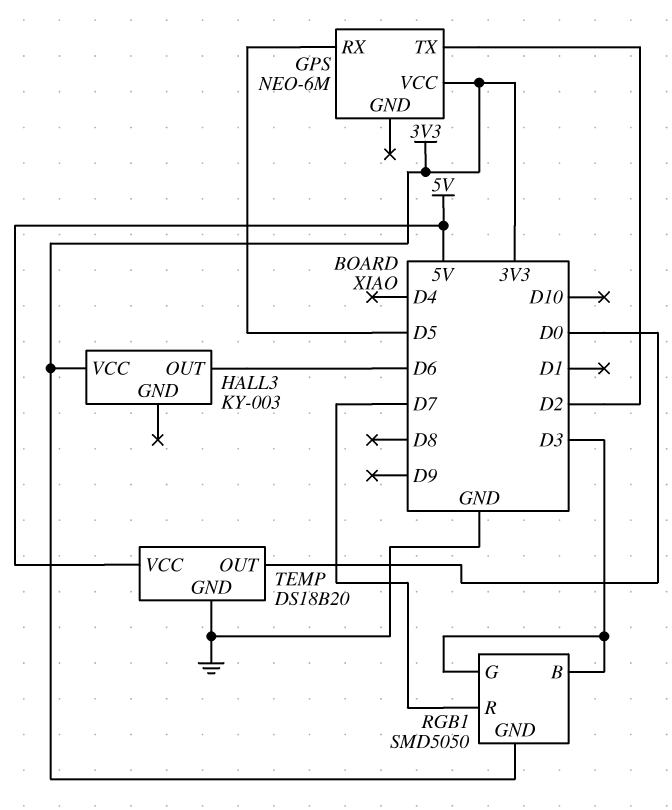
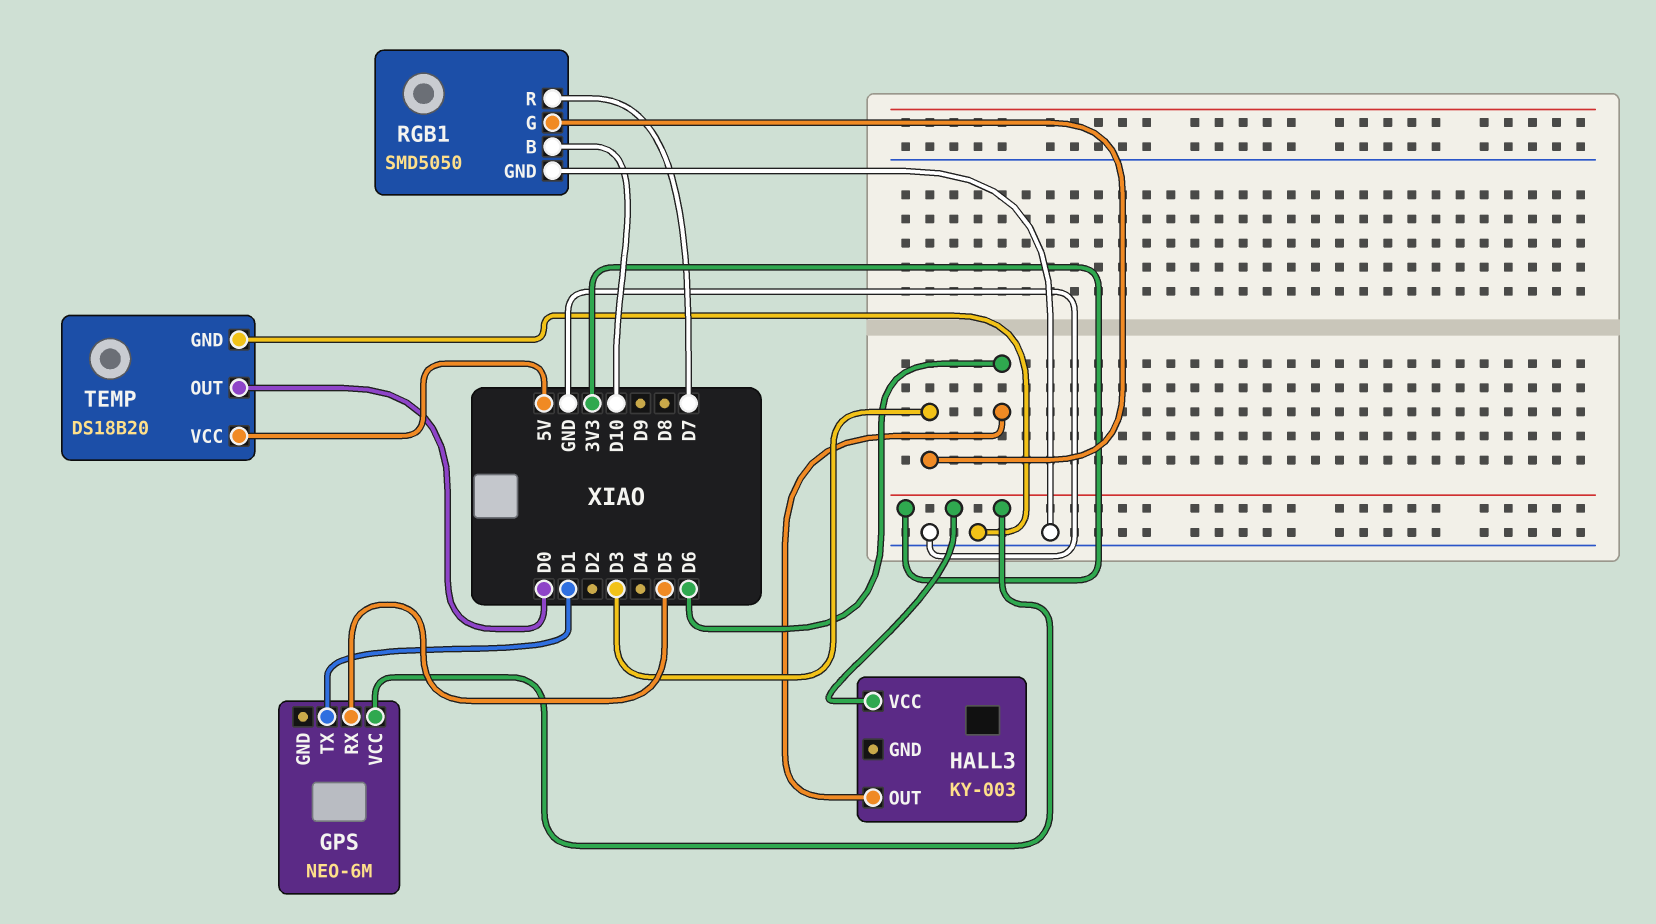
GPS pin TX: D2 -> D1
RGB1 pin B: D3 -> D10
RGB1 pin GND: 3V3 -> GND

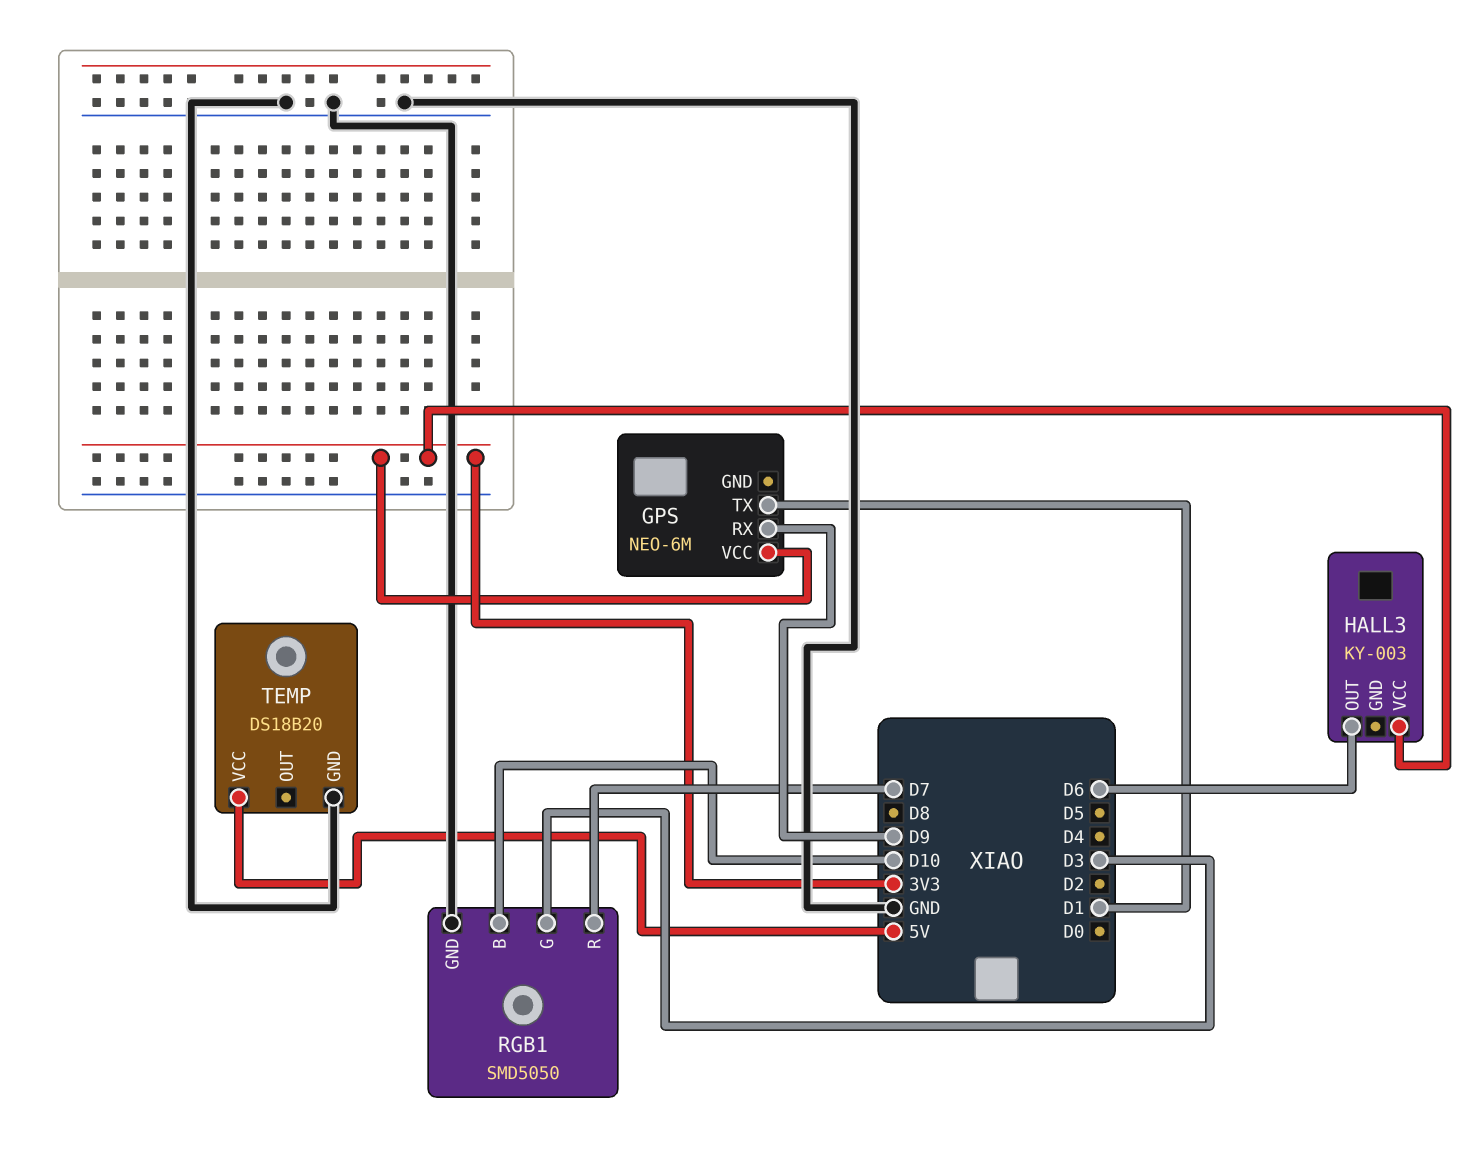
GPS pin RX: D5 -> D9
TEMP pin OUT: D0 -> none

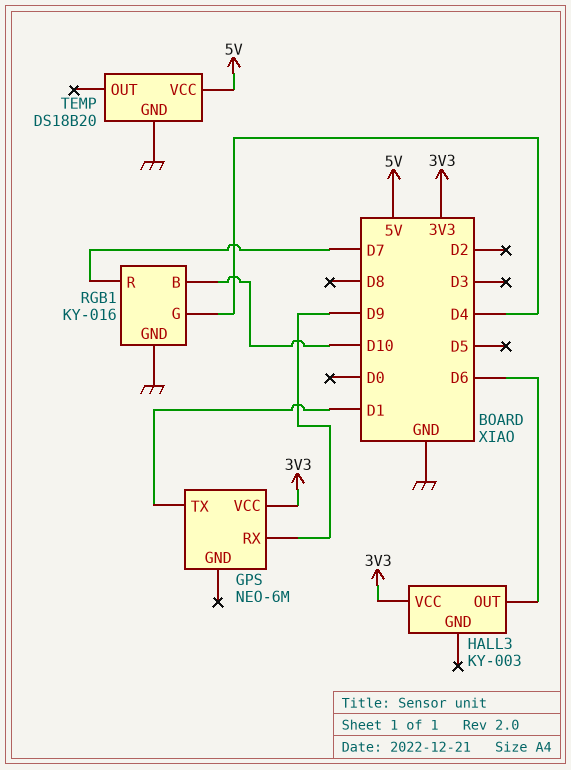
RGB1: SMD5050 -> KY-016
RGB1 pin G: D3 -> D4

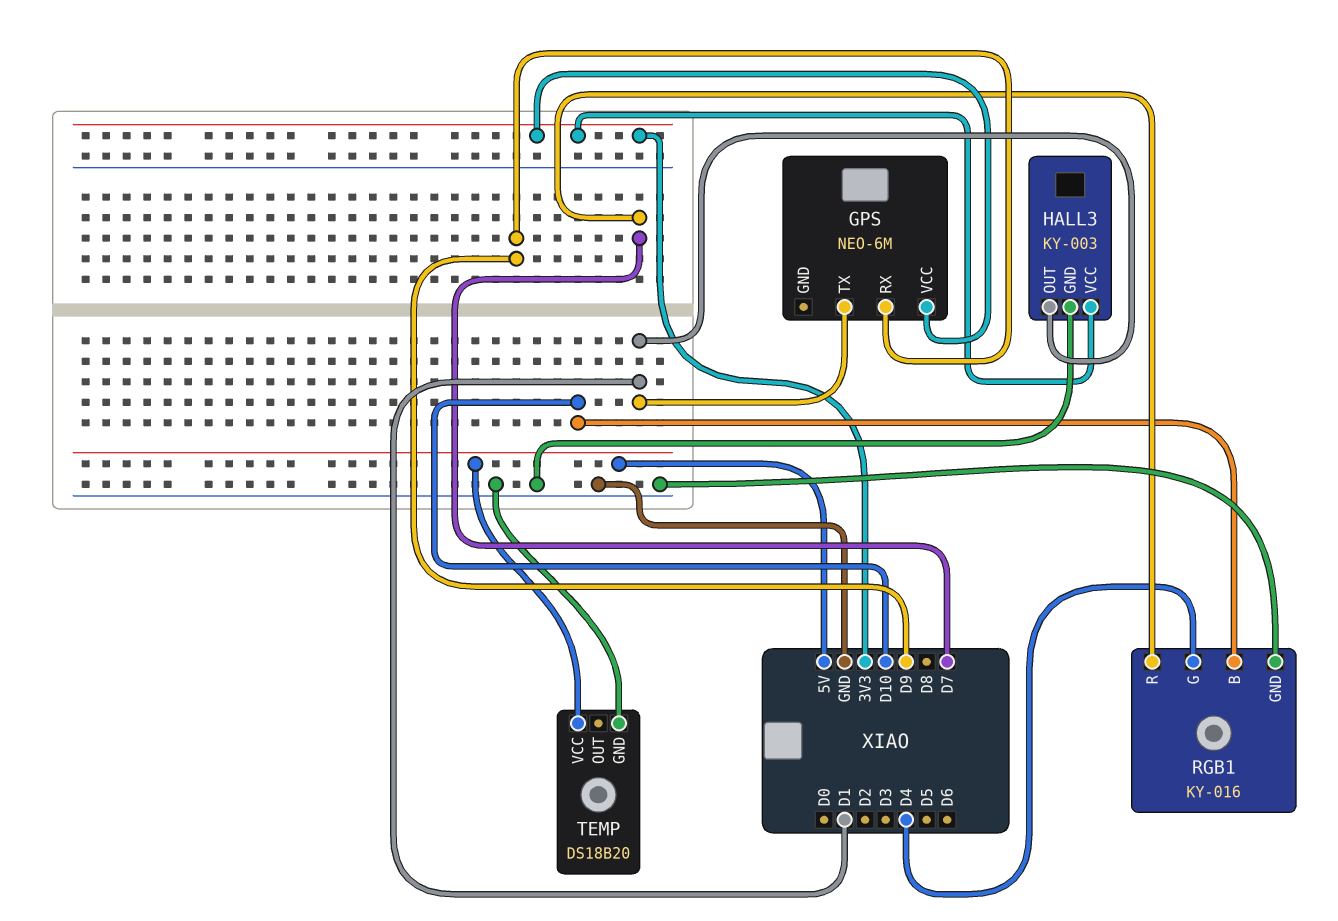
HALL3 pin GND: none -> GND
HALL3 pin OUT: D6 -> D1

